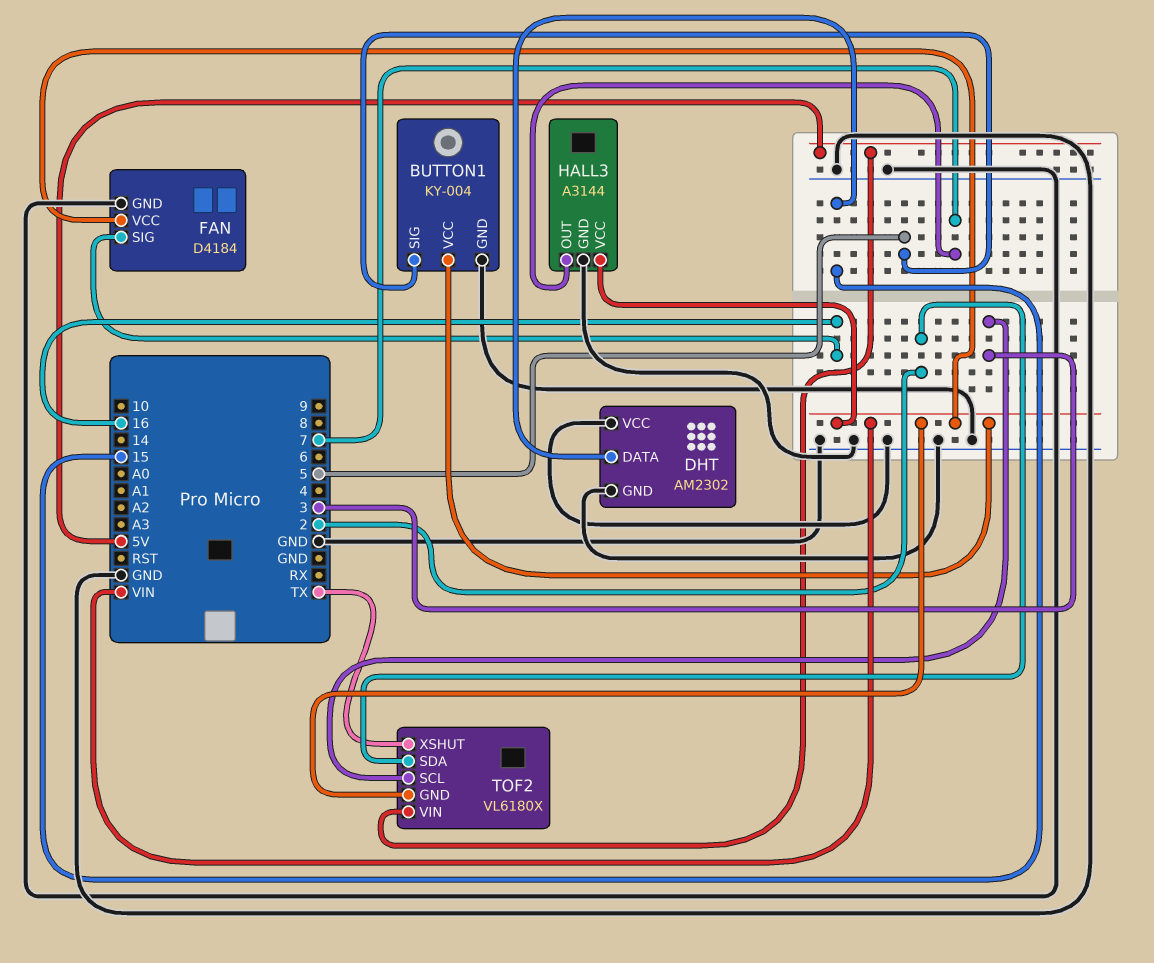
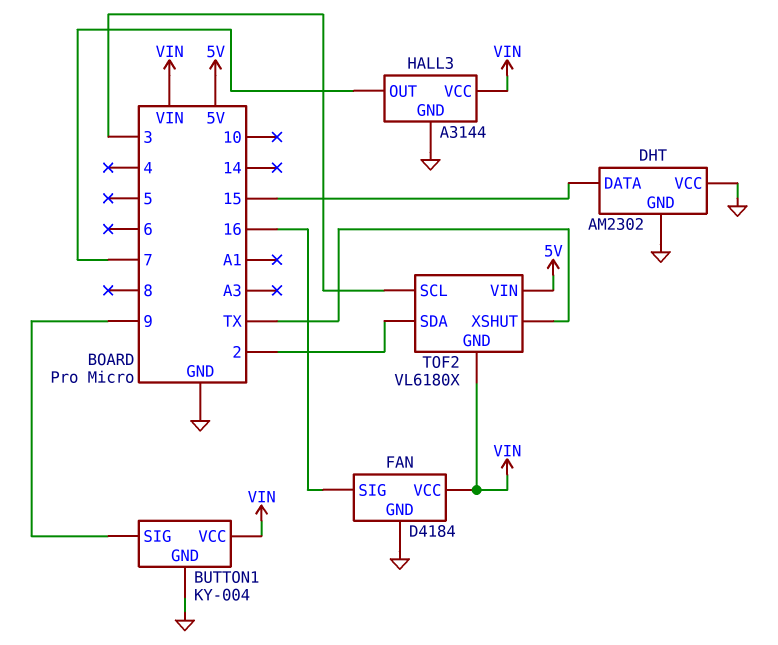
BUTTON1 pin SIG: 5 -> 9

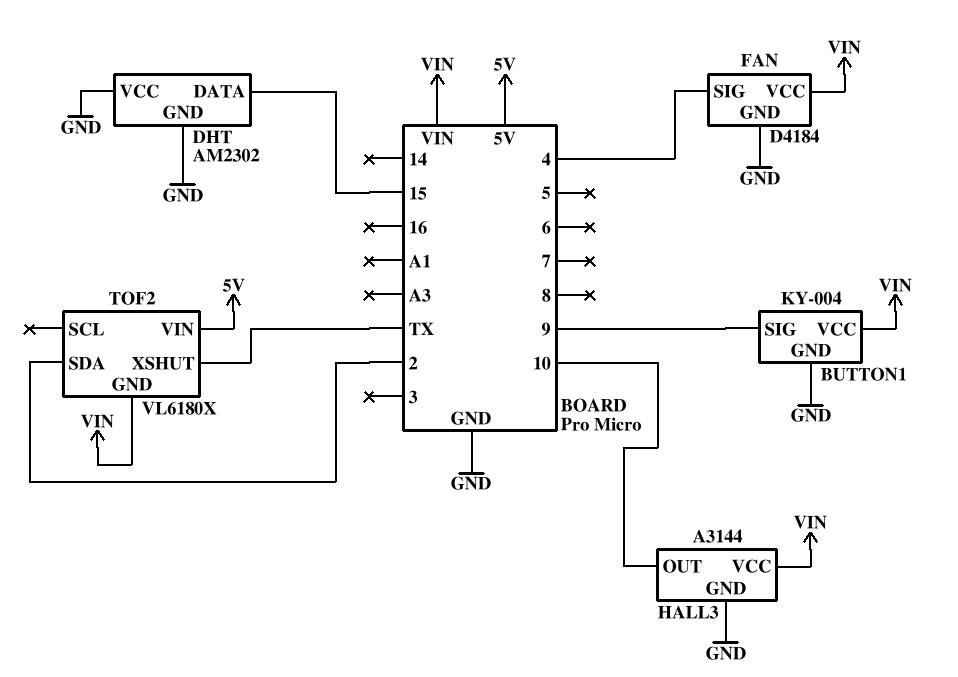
FAN pin SIG: 16 -> 4
HALL3 pin OUT: 7 -> 10
TOF2 pin SCL: 3 -> none

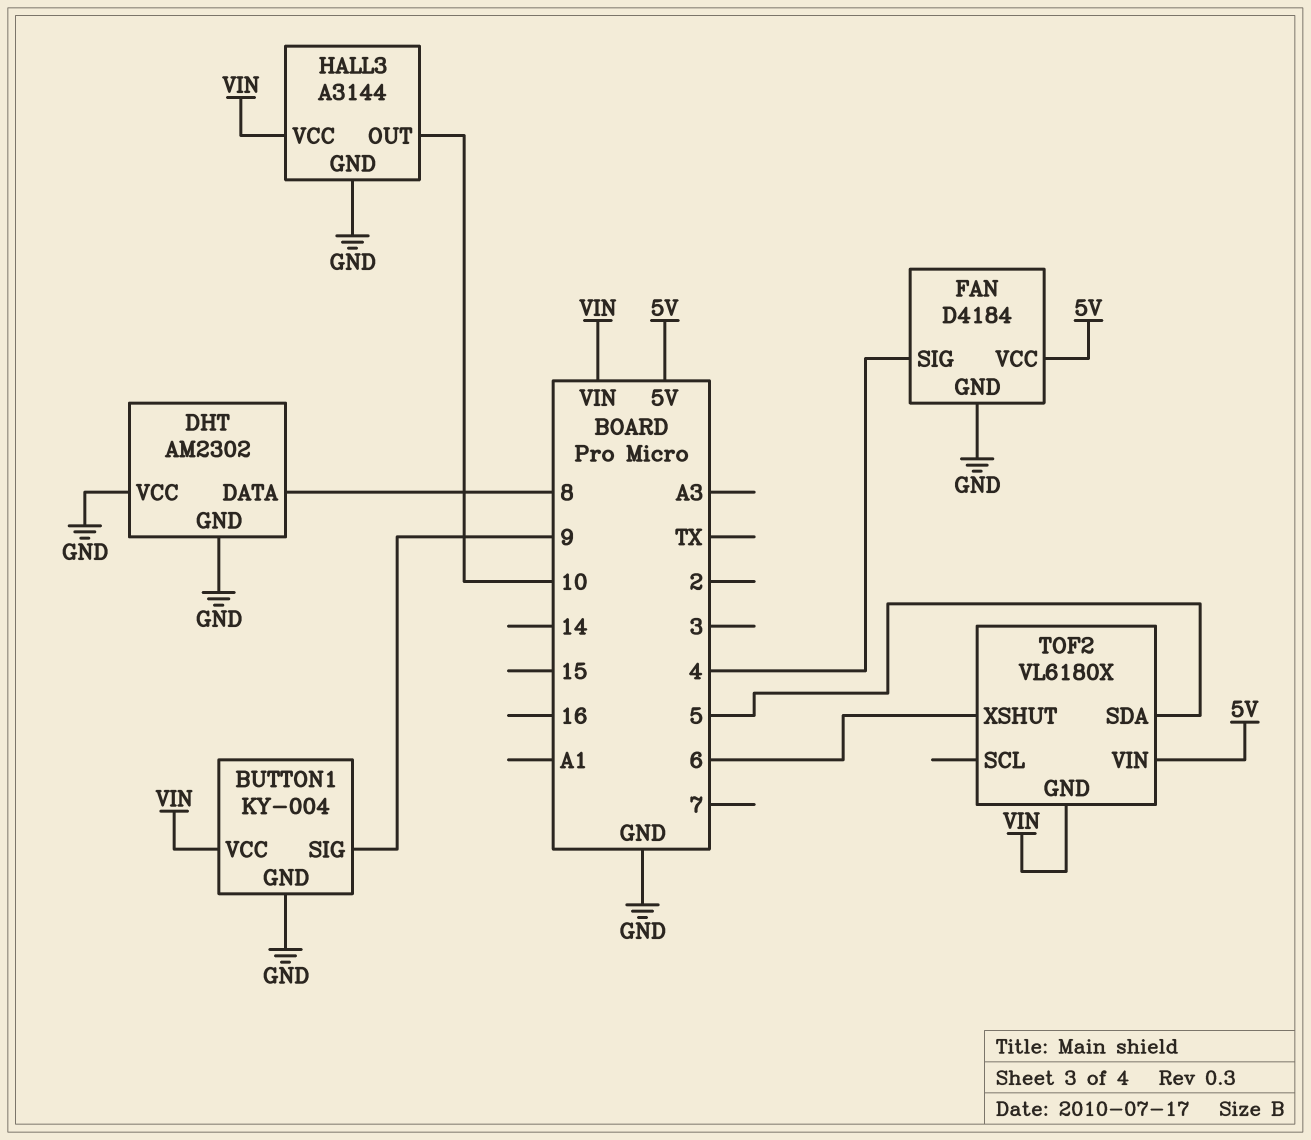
DHT pin DATA: 15 -> 8
FAN pin VCC: VIN -> 5V
TOF2 pin SDA: 2 -> 5
TOF2 pin XSHUT: TX -> 6

